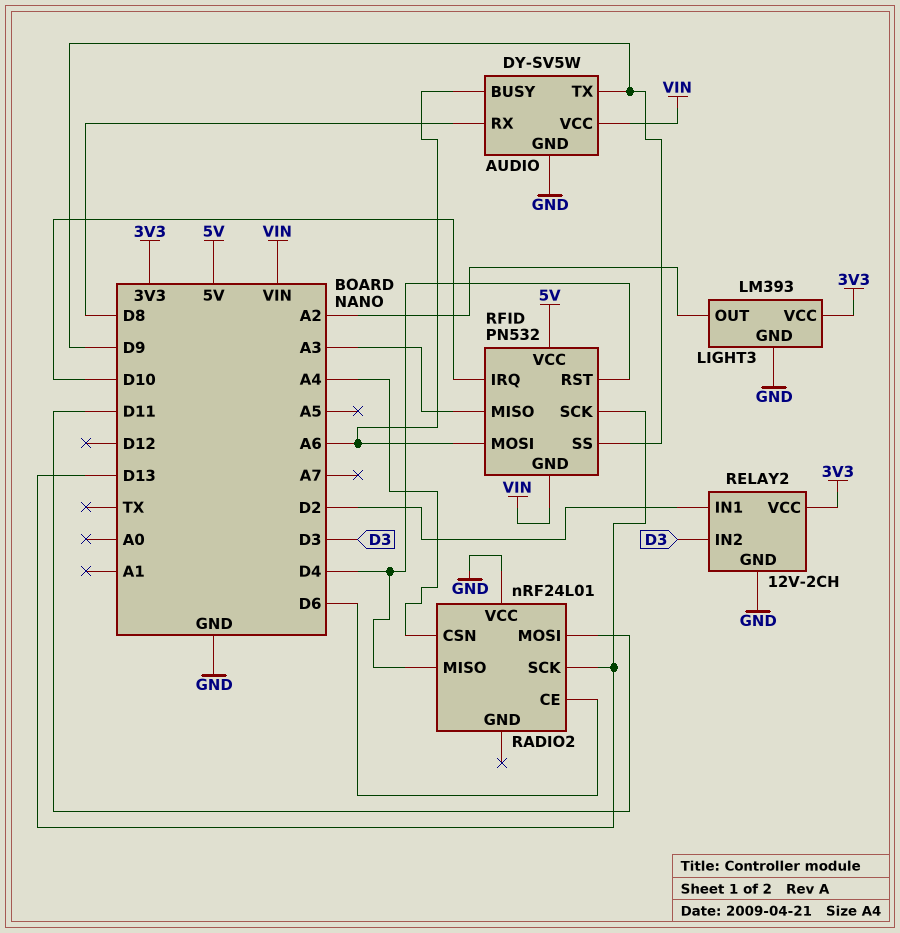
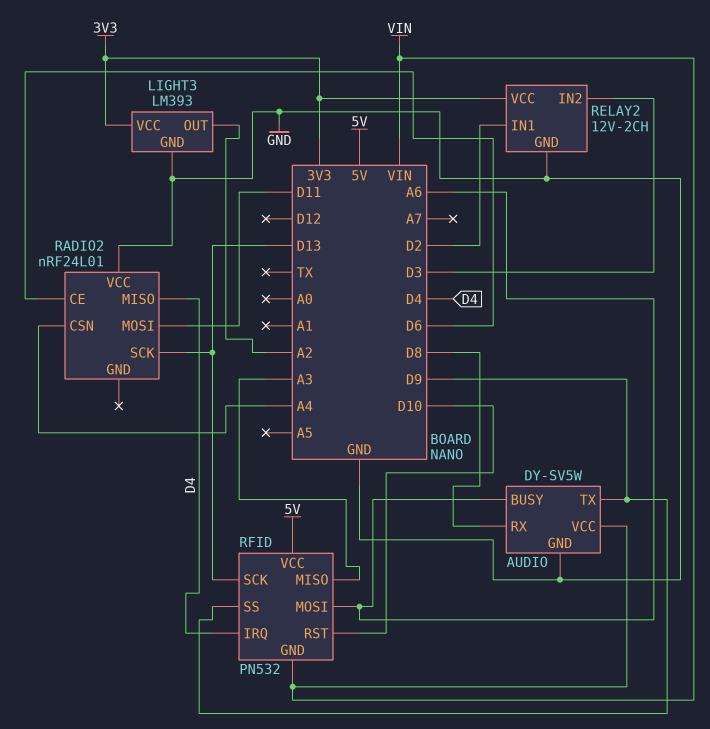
RFID pin IRQ: D10 -> D4
RFID pin RST: D4 -> D10

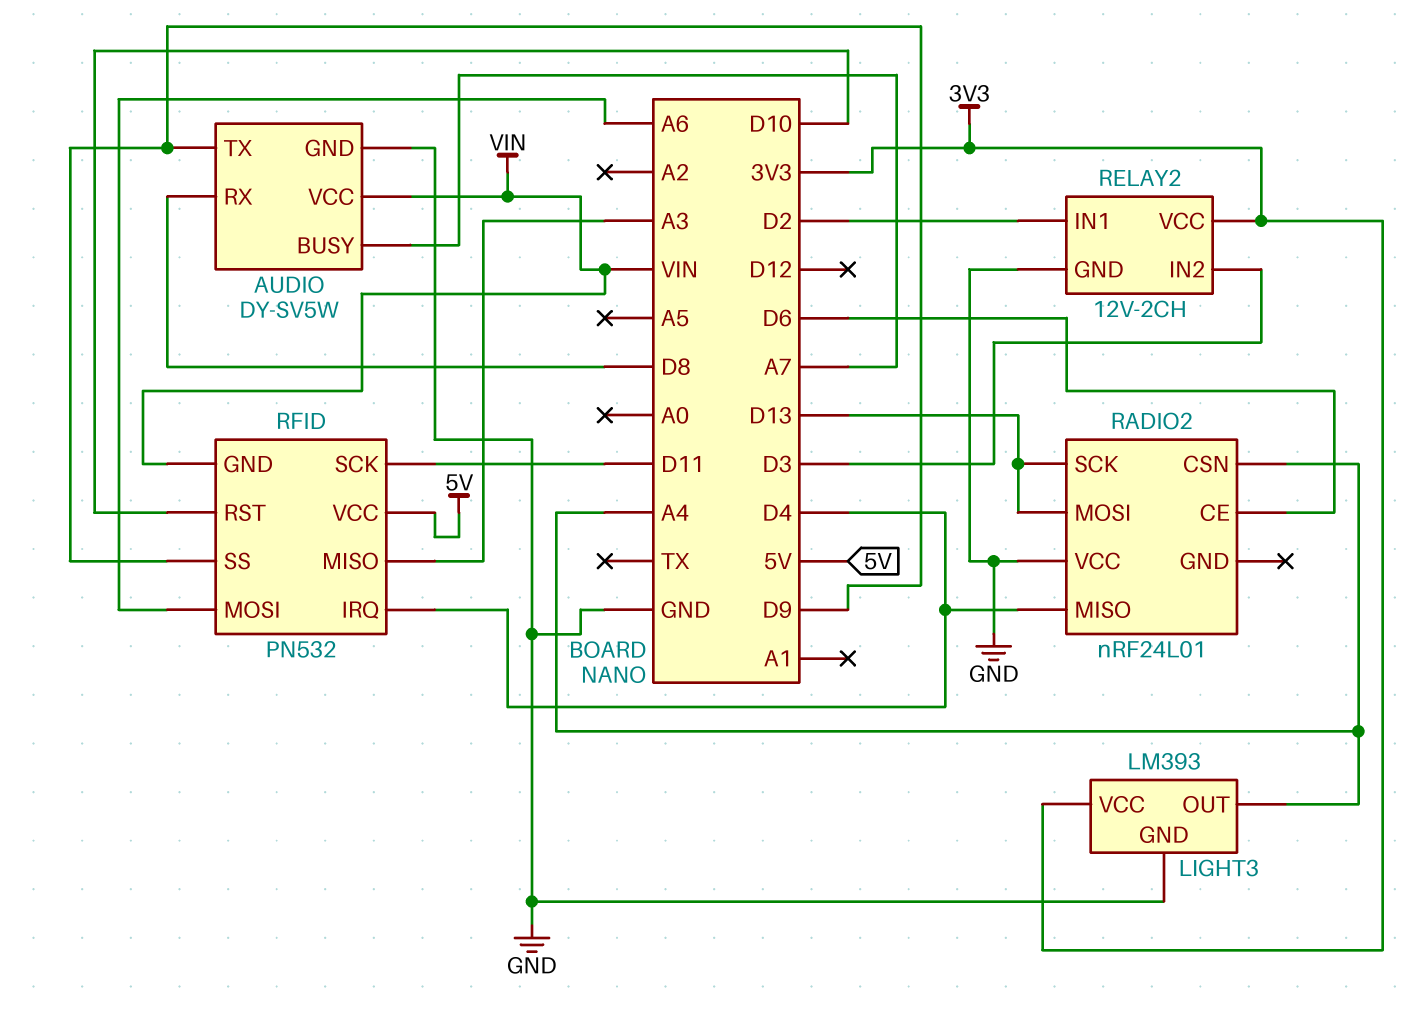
AUDIO pin BUSY: A6 -> A7
LIGHT3 pin OUT: A2 -> A4
RADIO2 pin MOSI: D11 -> D13
RFID pin SCK: D13 -> D11

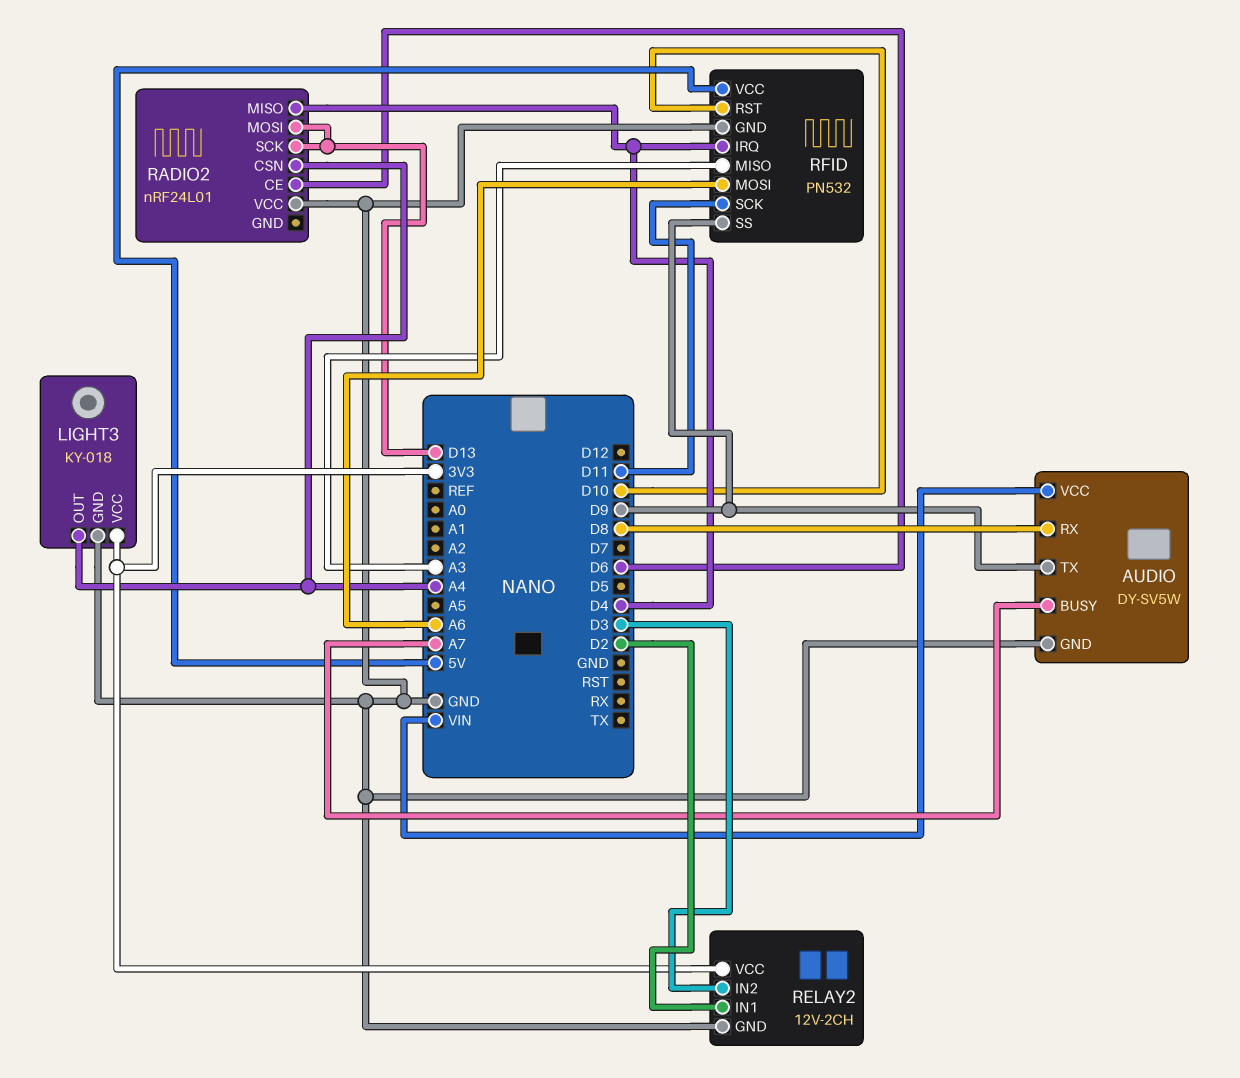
LIGHT3: LM393 -> KY-018
RFID pin GND: VIN -> GND

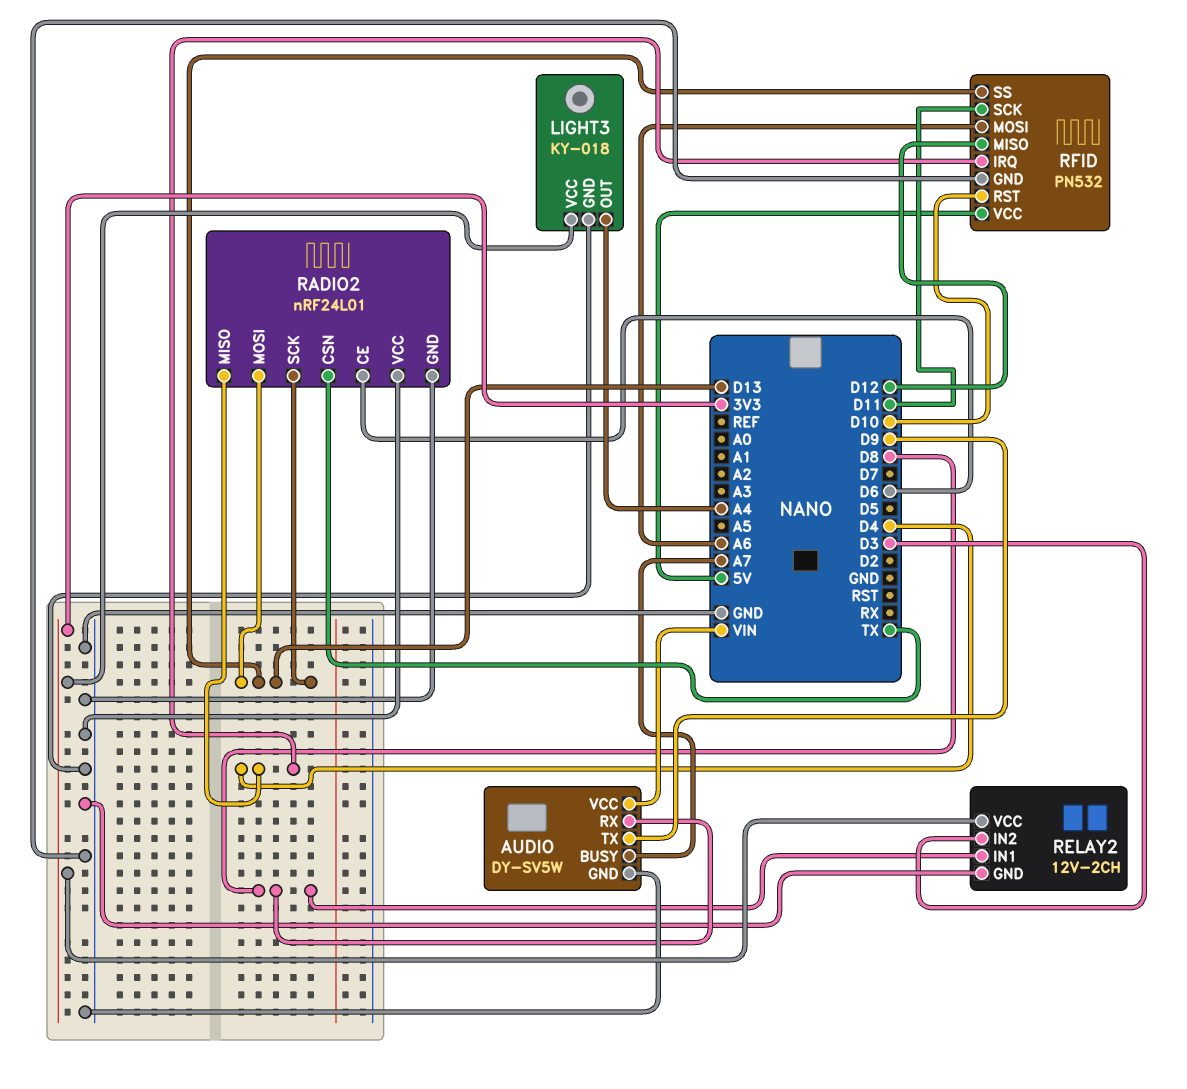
RADIO2 pin CSN: A4 -> TX
RADIO2 pin GND: none -> GND
RELAY2 pin IN1: D2 -> D8
RFID pin MISO: A3 -> D12
RFID pin SS: D9 -> D13

